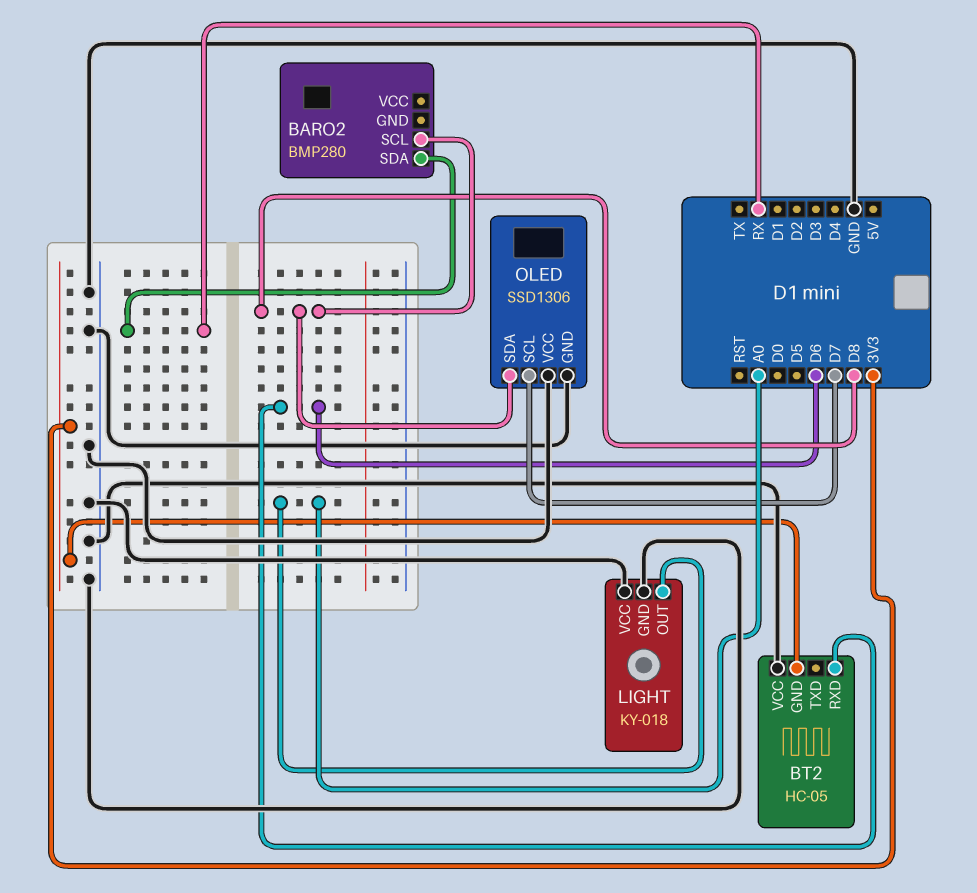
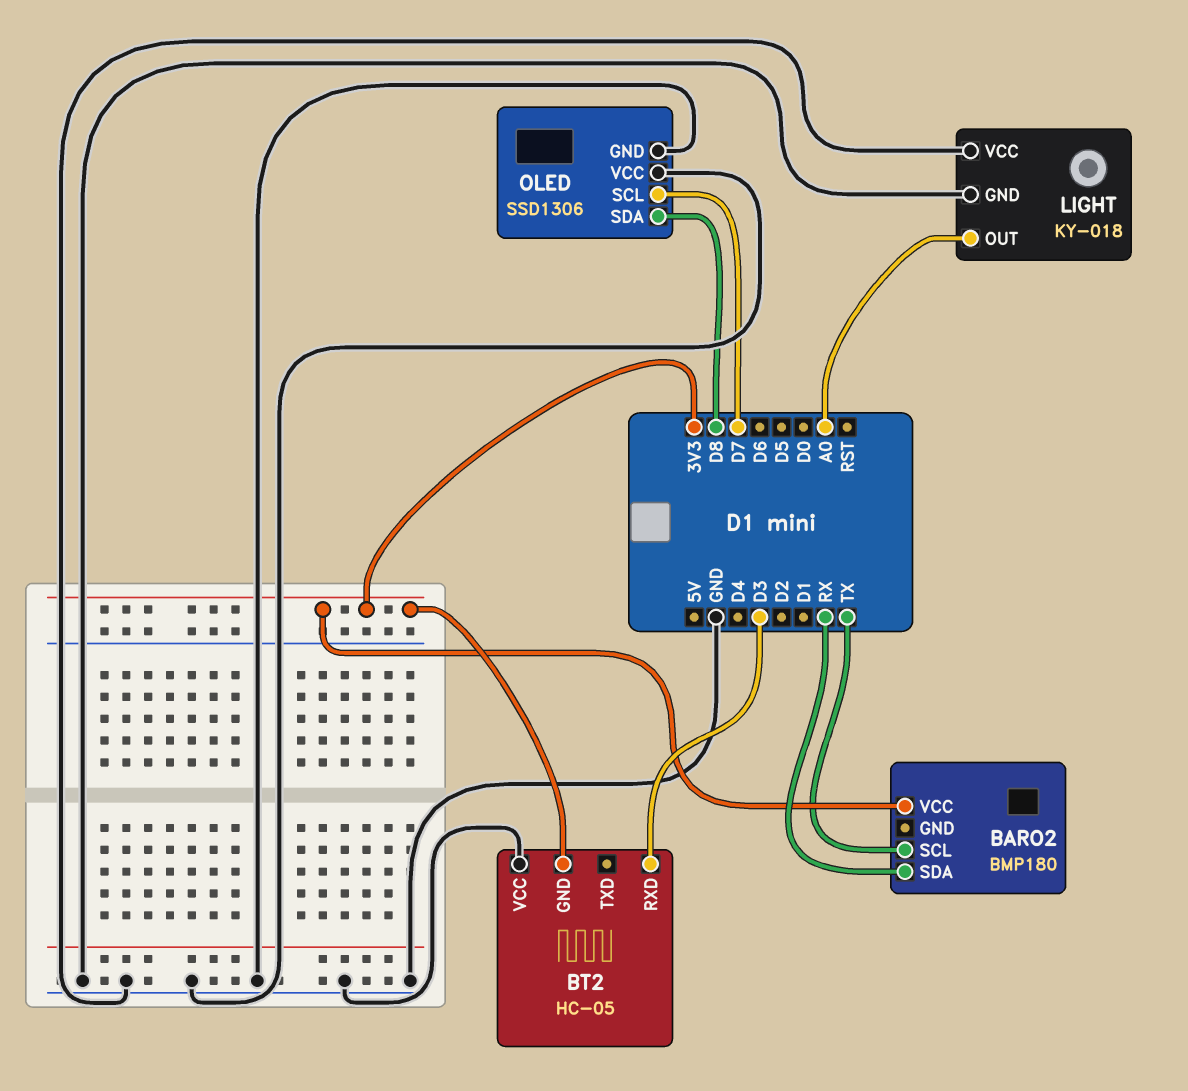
BARO2: BMP280 -> BMP180
BARO2 pin SCL: D8 -> TX
BARO2 pin VCC: none -> 3V3
BT2 pin RXD: D6 -> D3

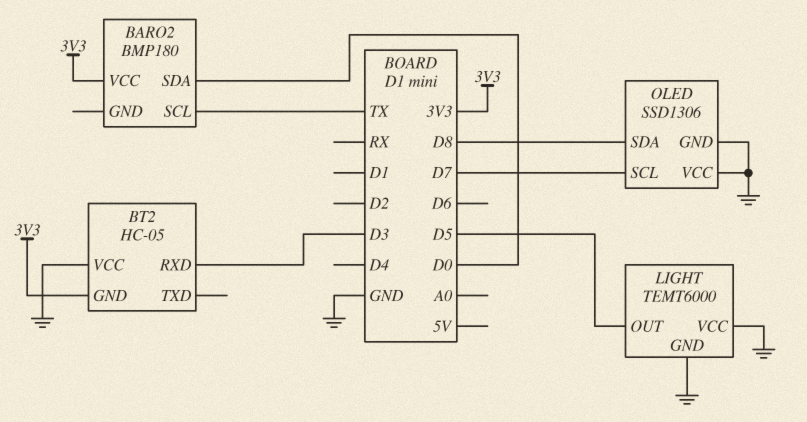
BARO2 pin SDA: RX -> D0
LIGHT: KY-018 -> TEMT6000
LIGHT pin OUT: A0 -> D5

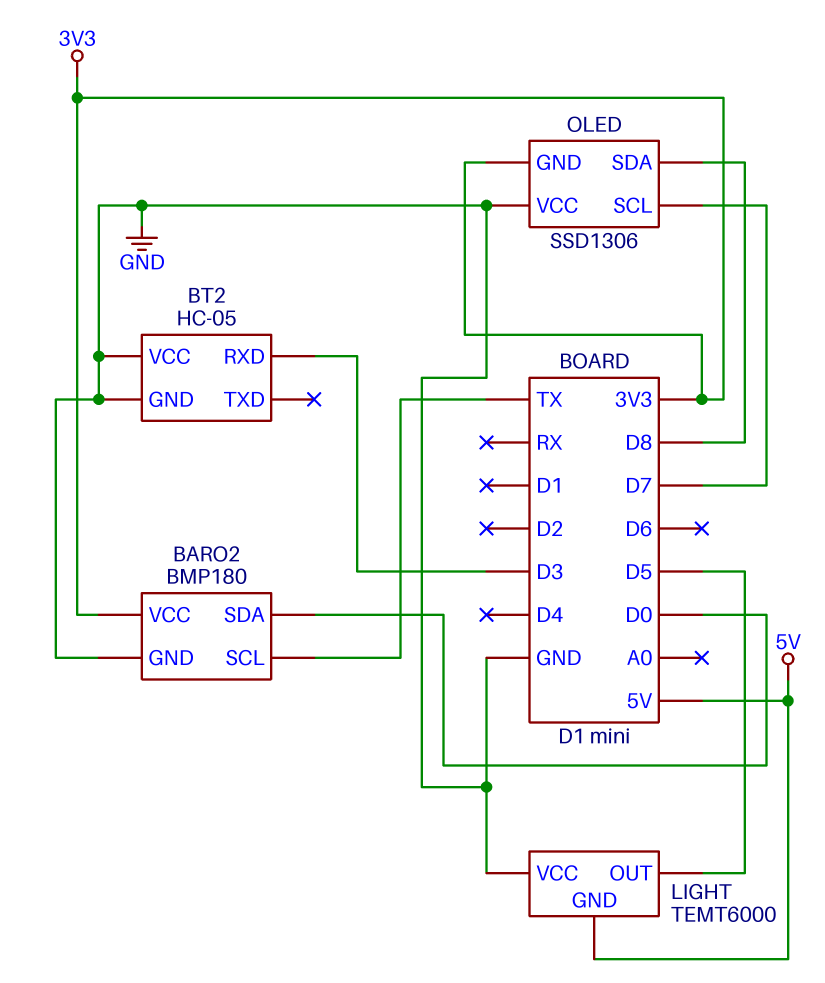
BARO2 pin GND: none -> GND
BT2 pin GND: 3V3 -> GND
LIGHT pin GND: GND -> 5V
OLED pin GND: GND -> 3V3

